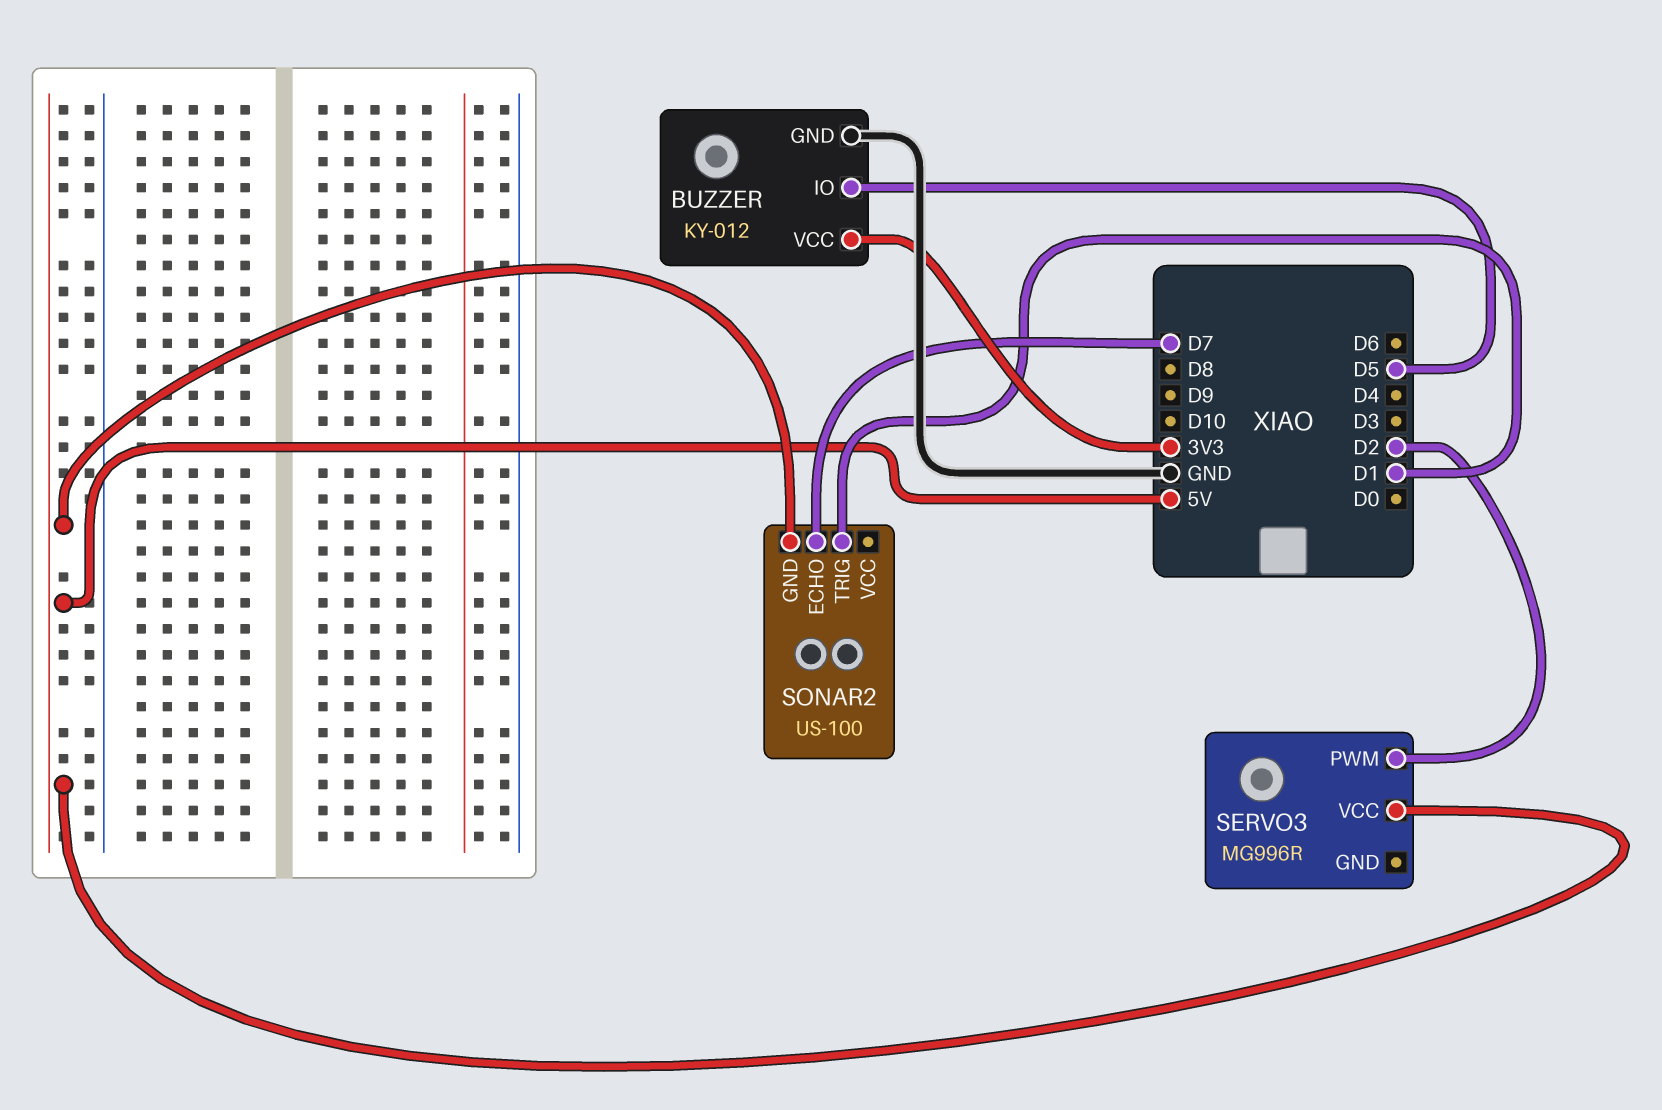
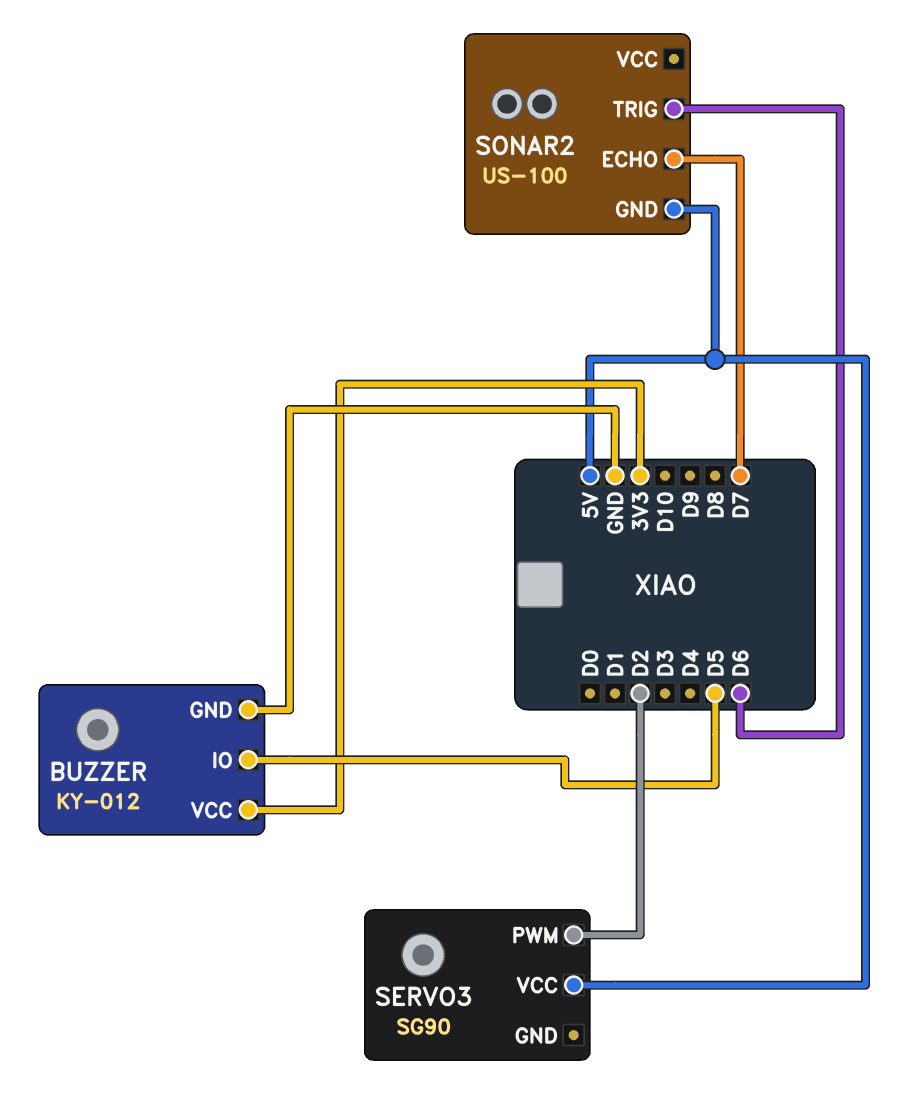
SERVO3: MG996R -> SG90
SONAR2 pin TRIG: D1 -> D6

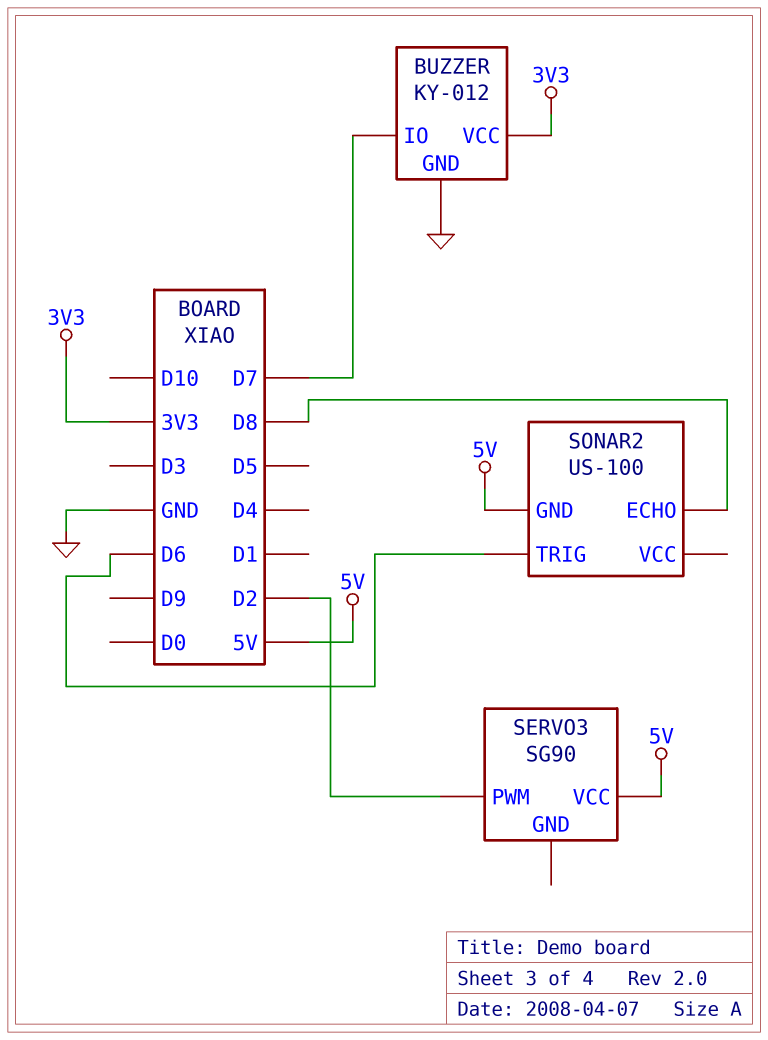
BUZZER pin IO: D5 -> D7
SONAR2 pin ECHO: D7 -> D8

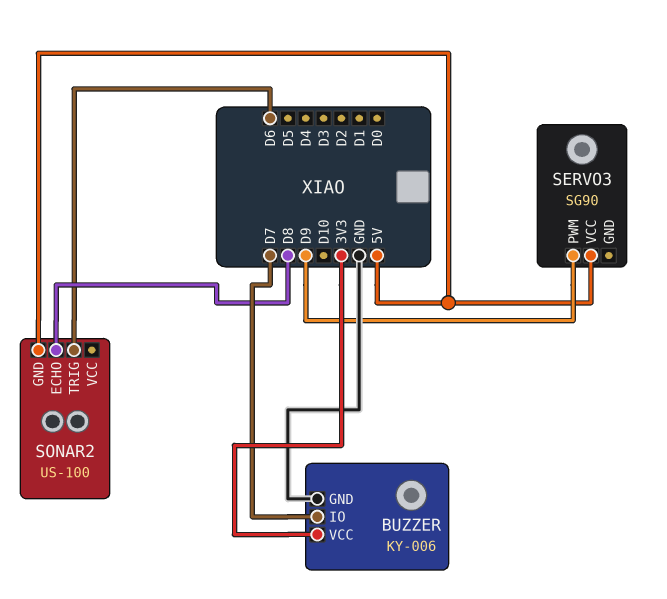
BUZZER: KY-012 -> KY-006
SERVO3 pin PWM: D2 -> D9

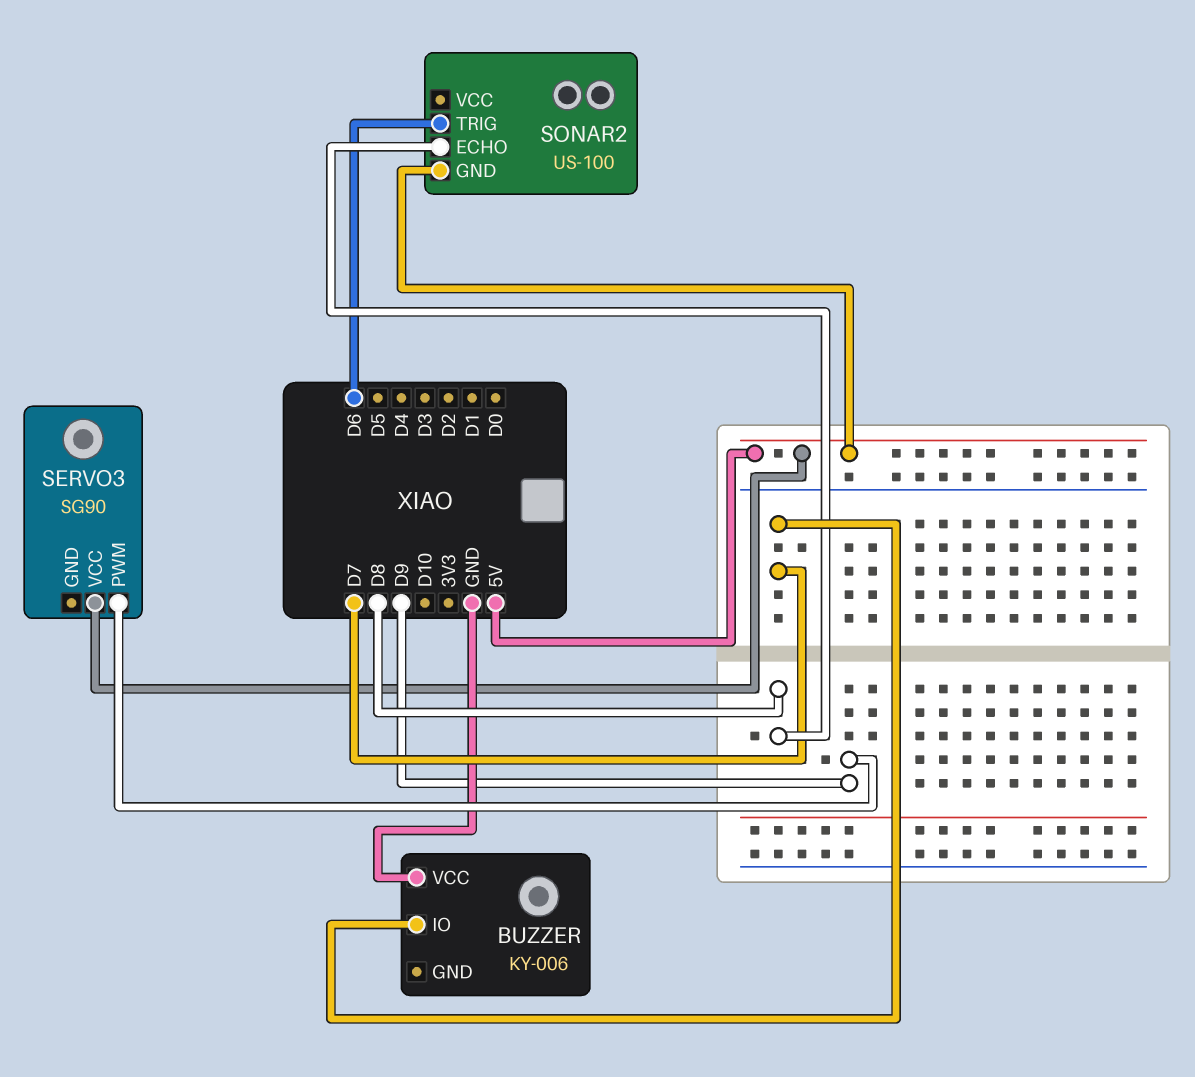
BUZZER pin GND: GND -> none
BUZZER pin VCC: 3V3 -> GND

